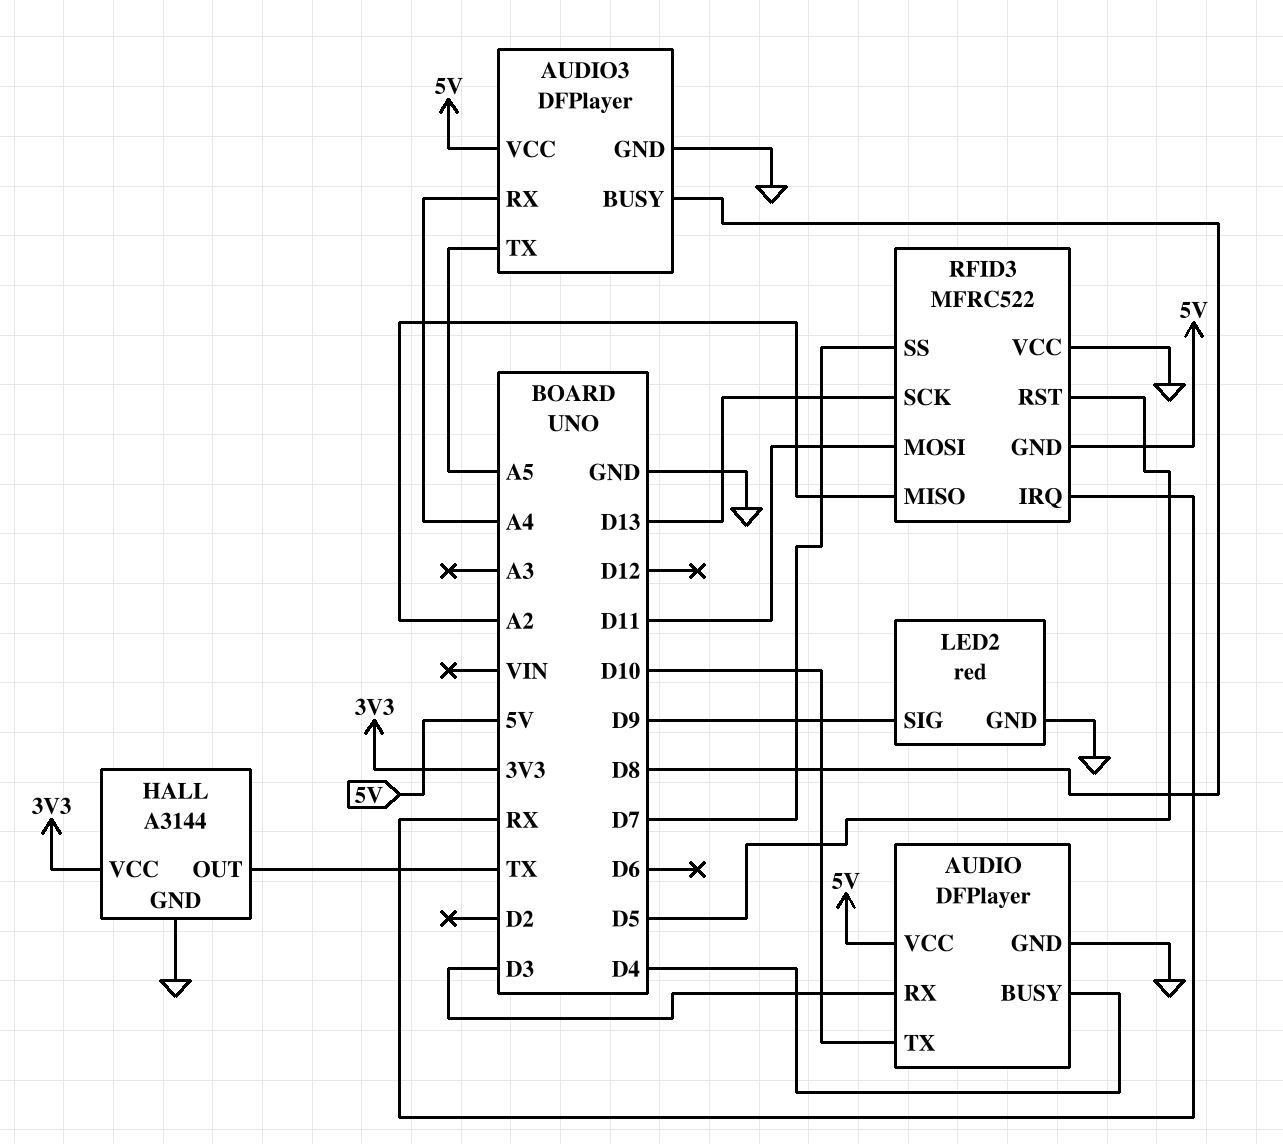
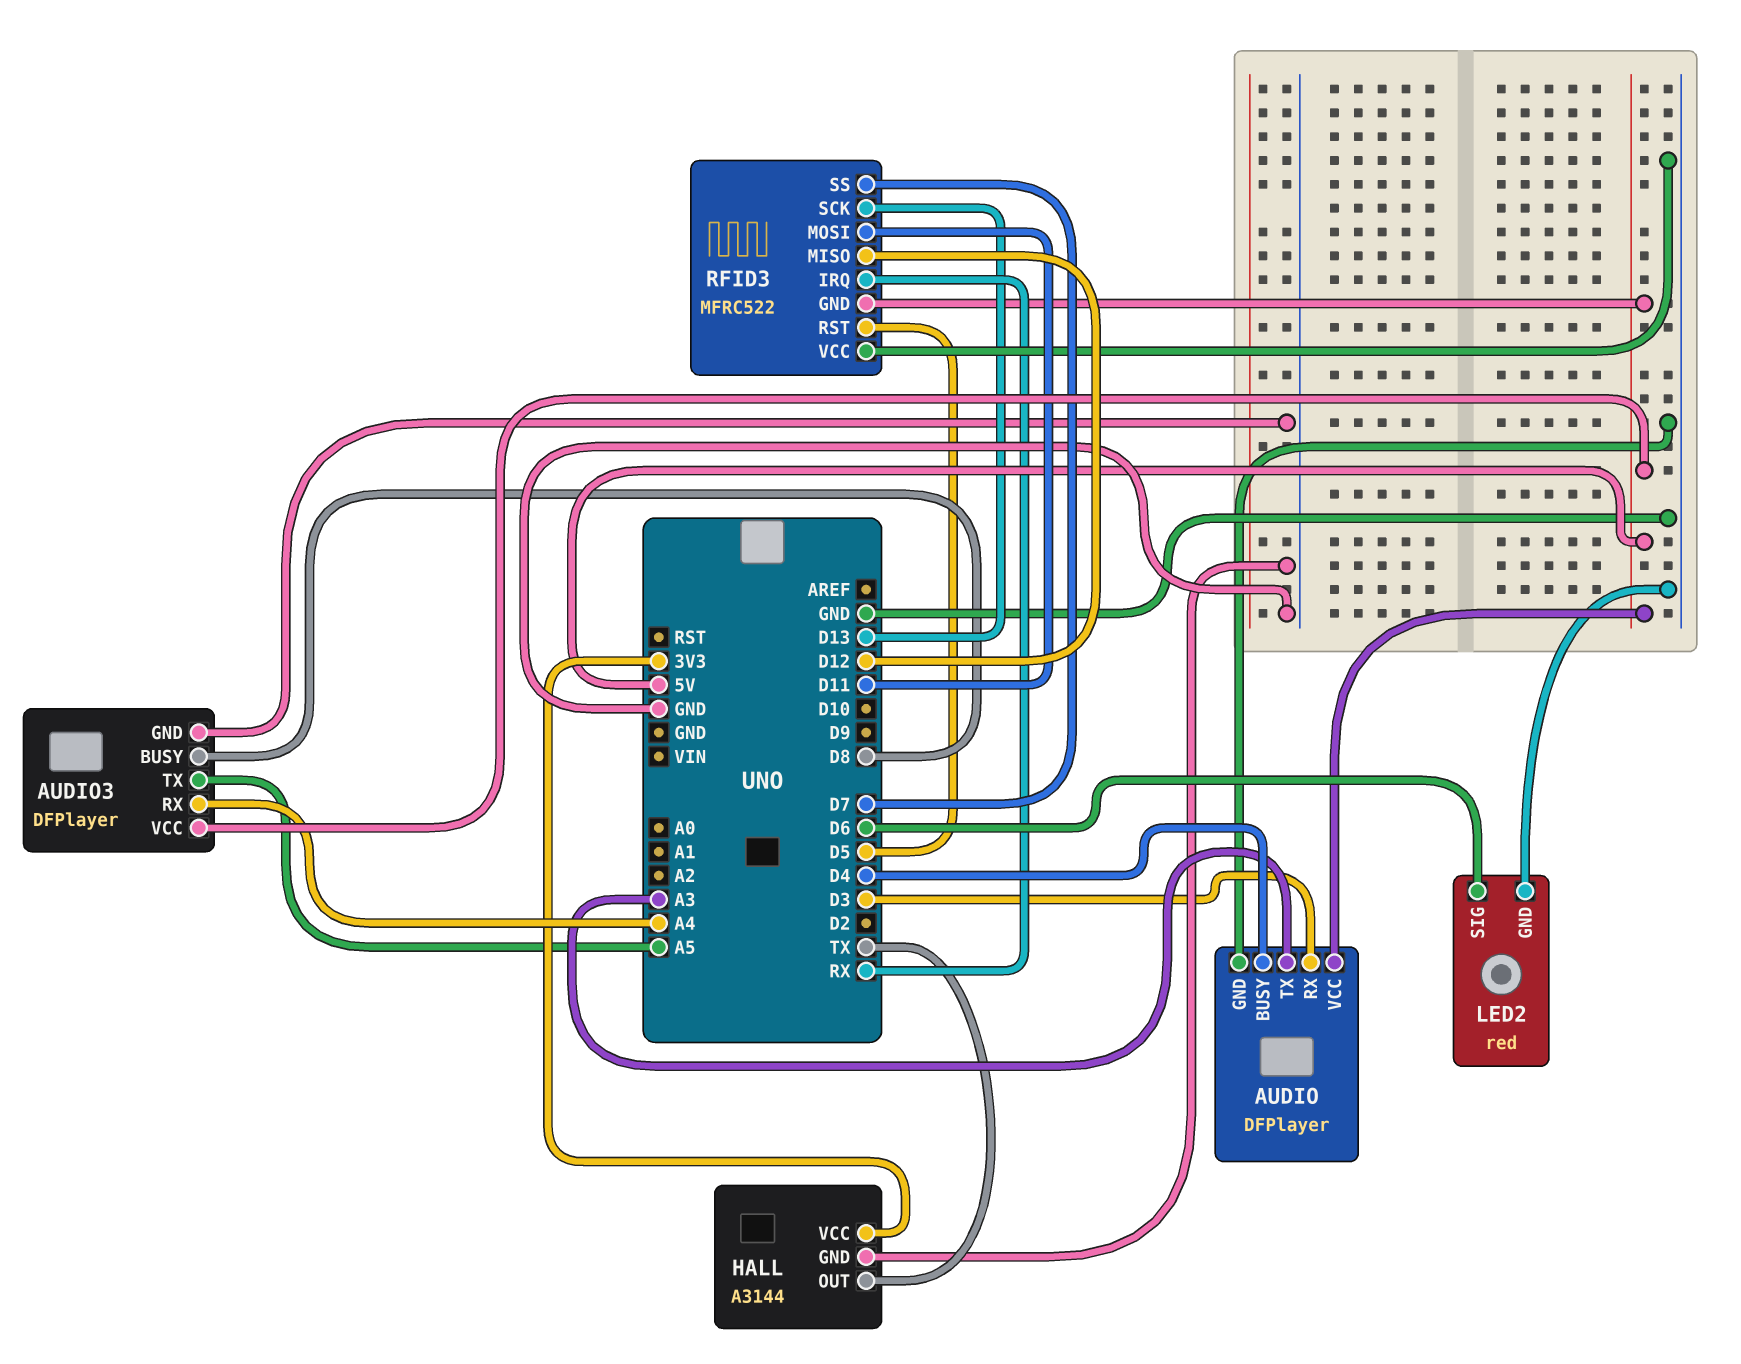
AUDIO pin TX: D10 -> A3
LED2 pin SIG: D9 -> D6
RFID3 pin MISO: A2 -> D12

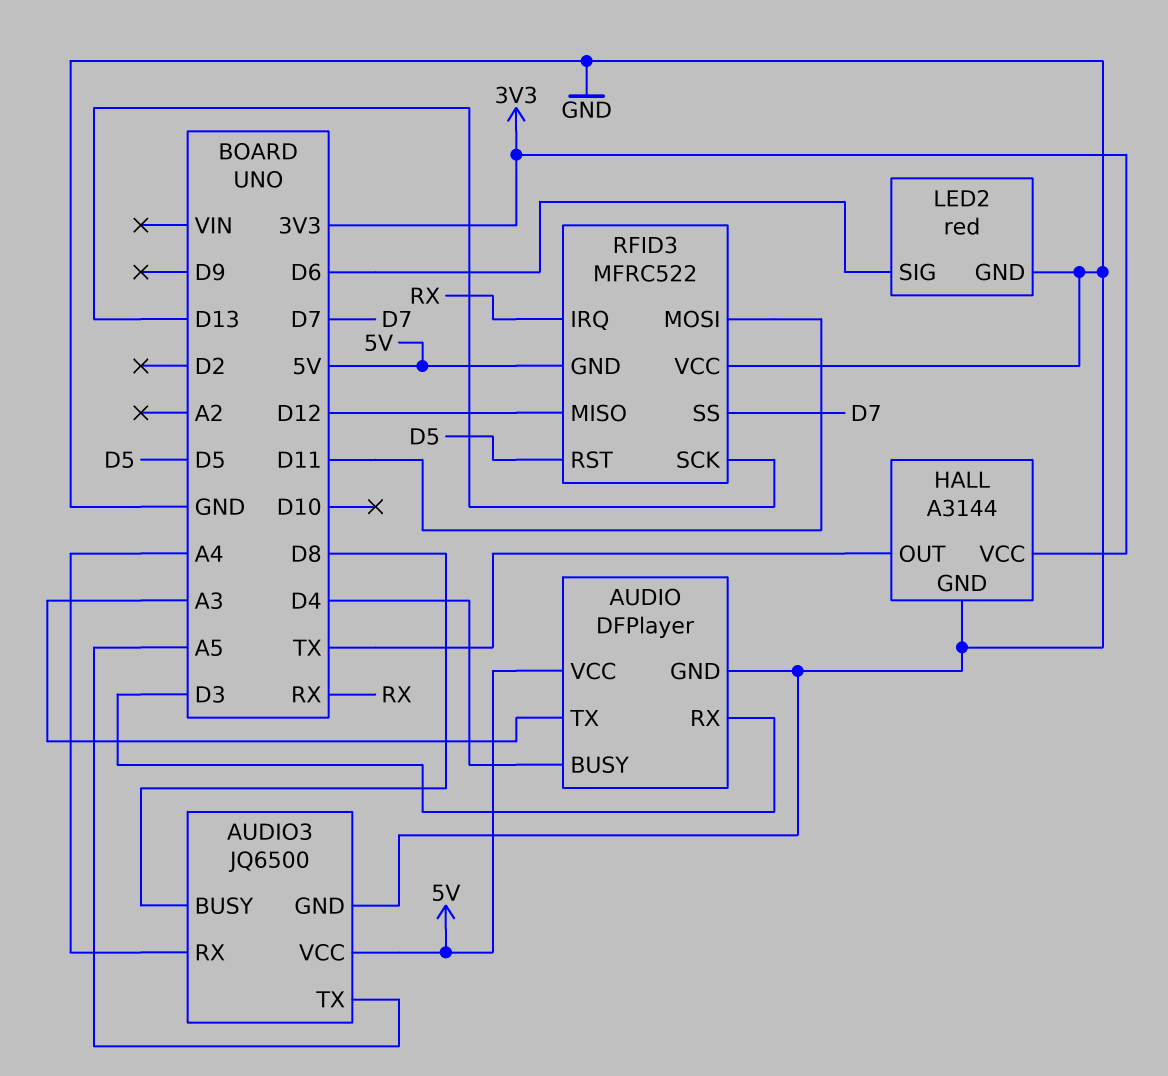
AUDIO3: DFPlayer -> JQ6500

